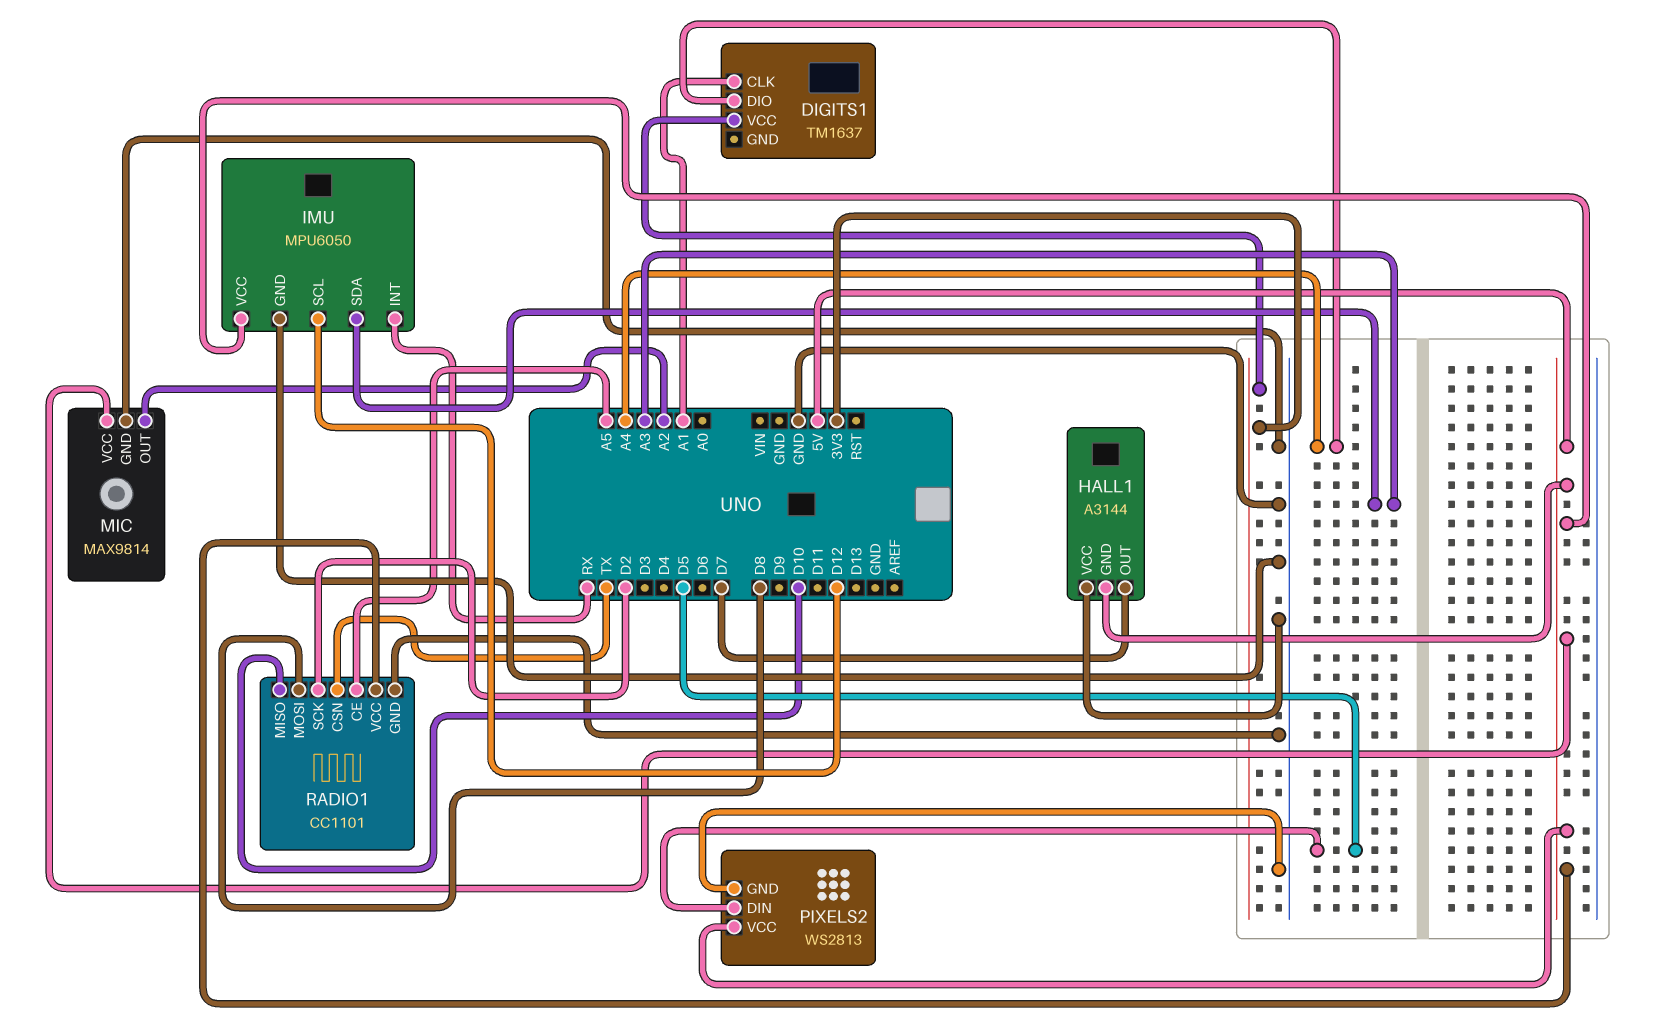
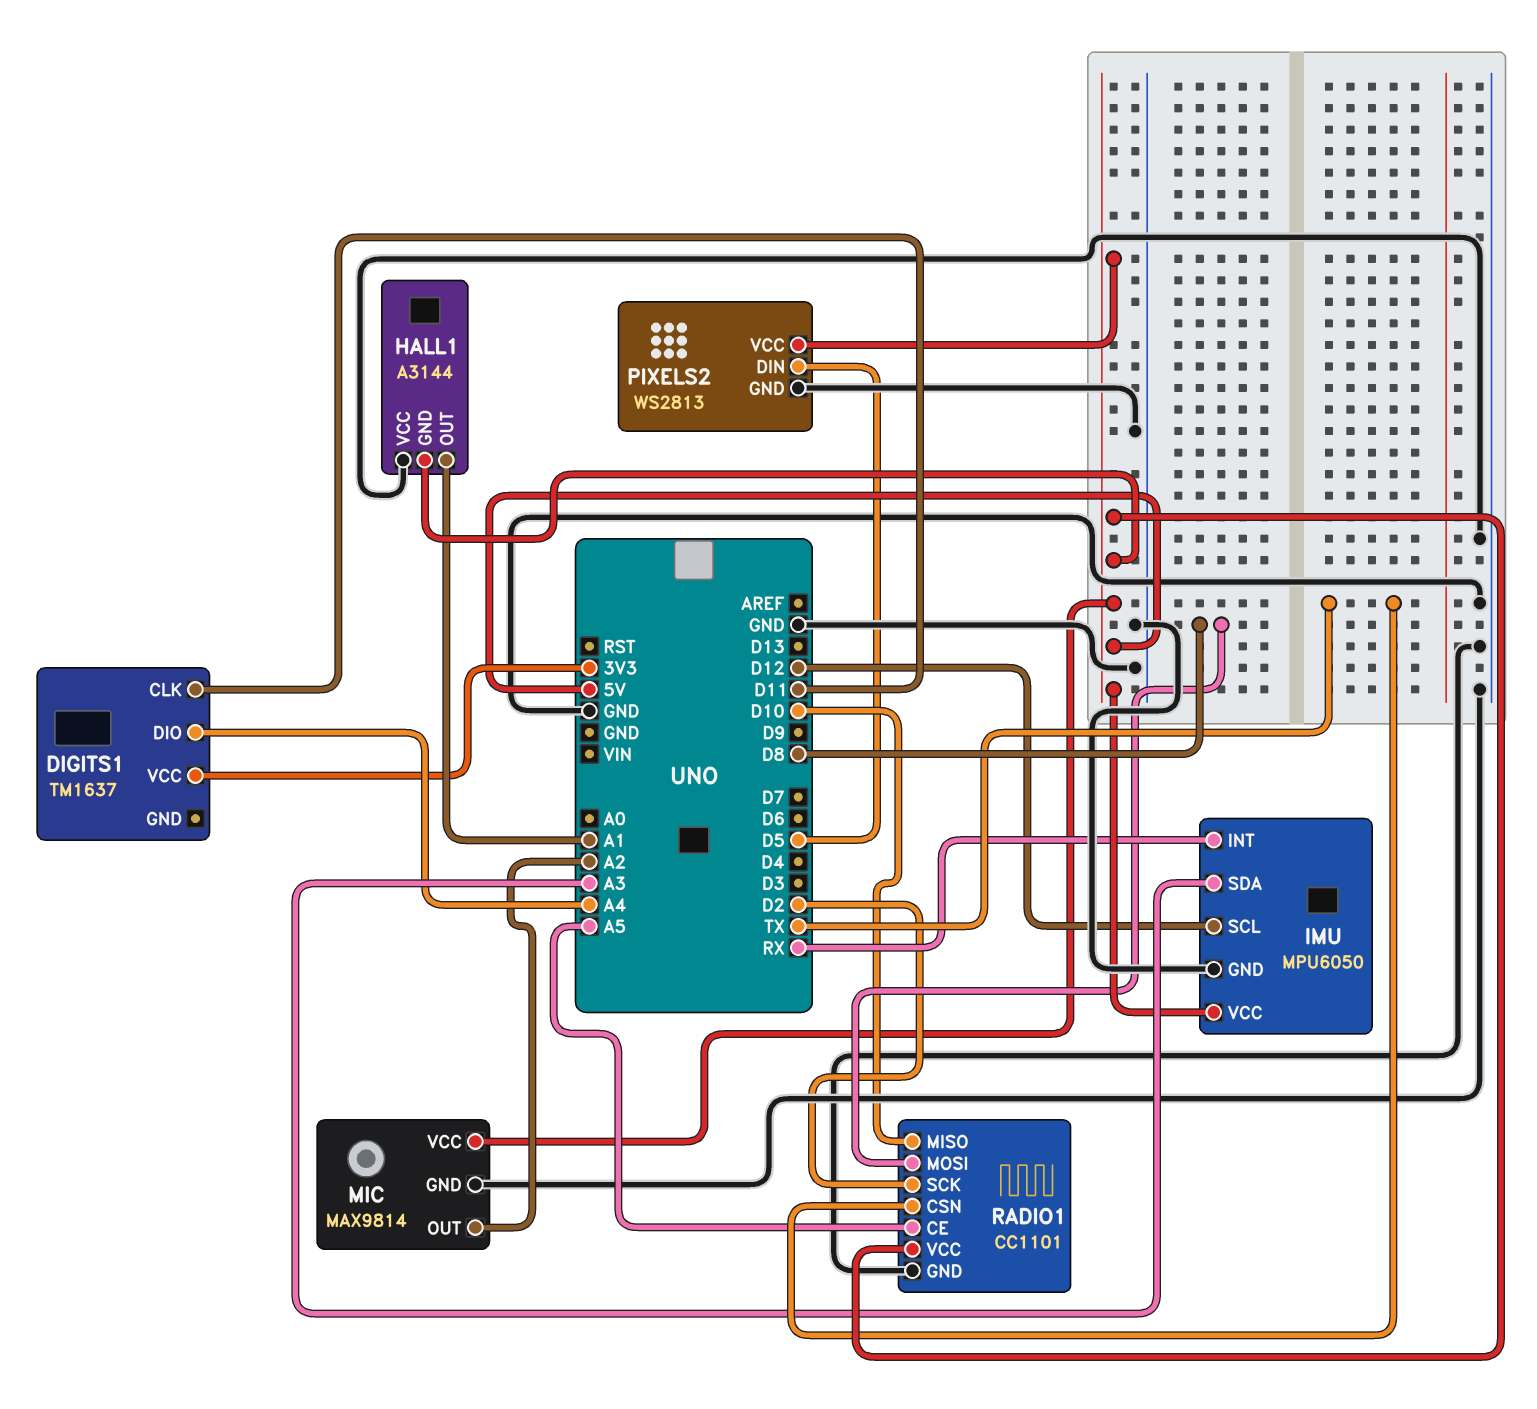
DIGITS1 pin CLK: A1 -> D11
HALL1 pin OUT: D7 -> A1

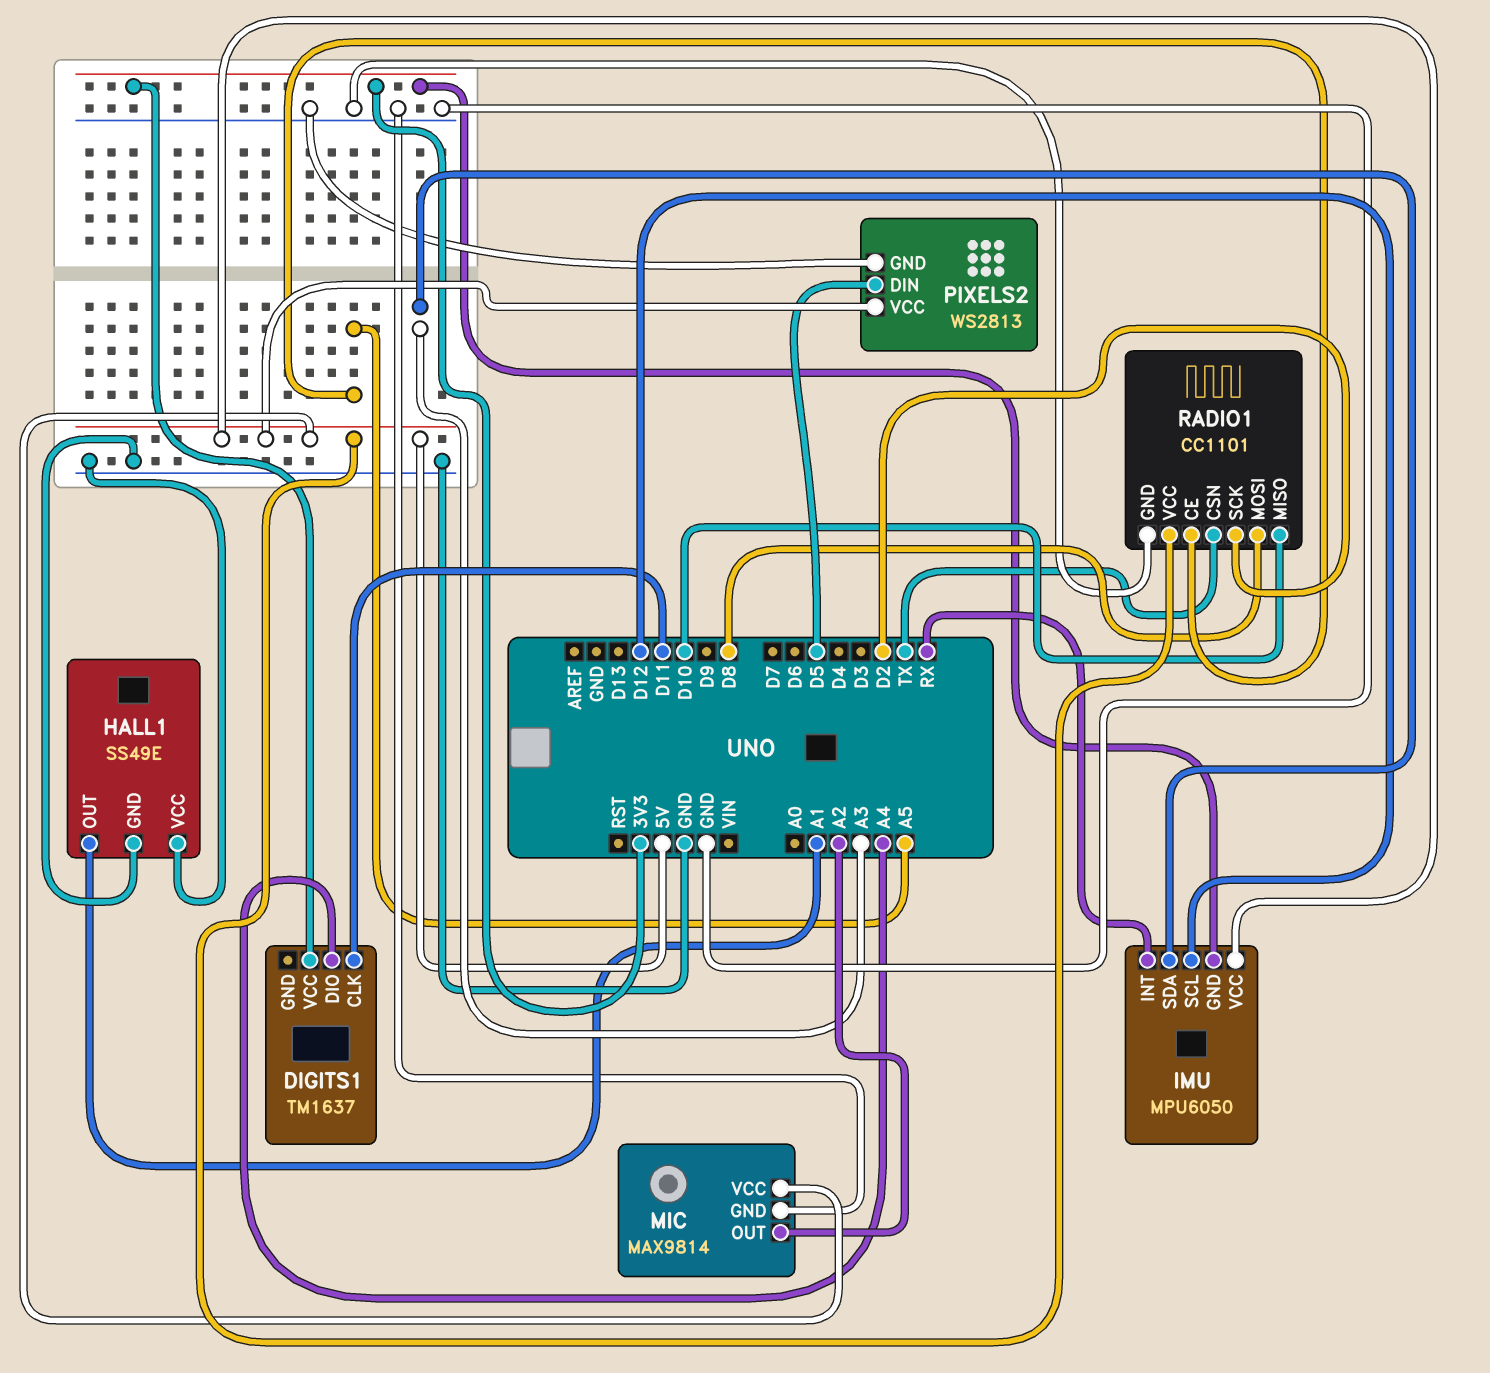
HALL1: A3144 -> SS49E
HALL1 pin GND: 5V -> GND
IMU pin GND: GND -> 3V3

